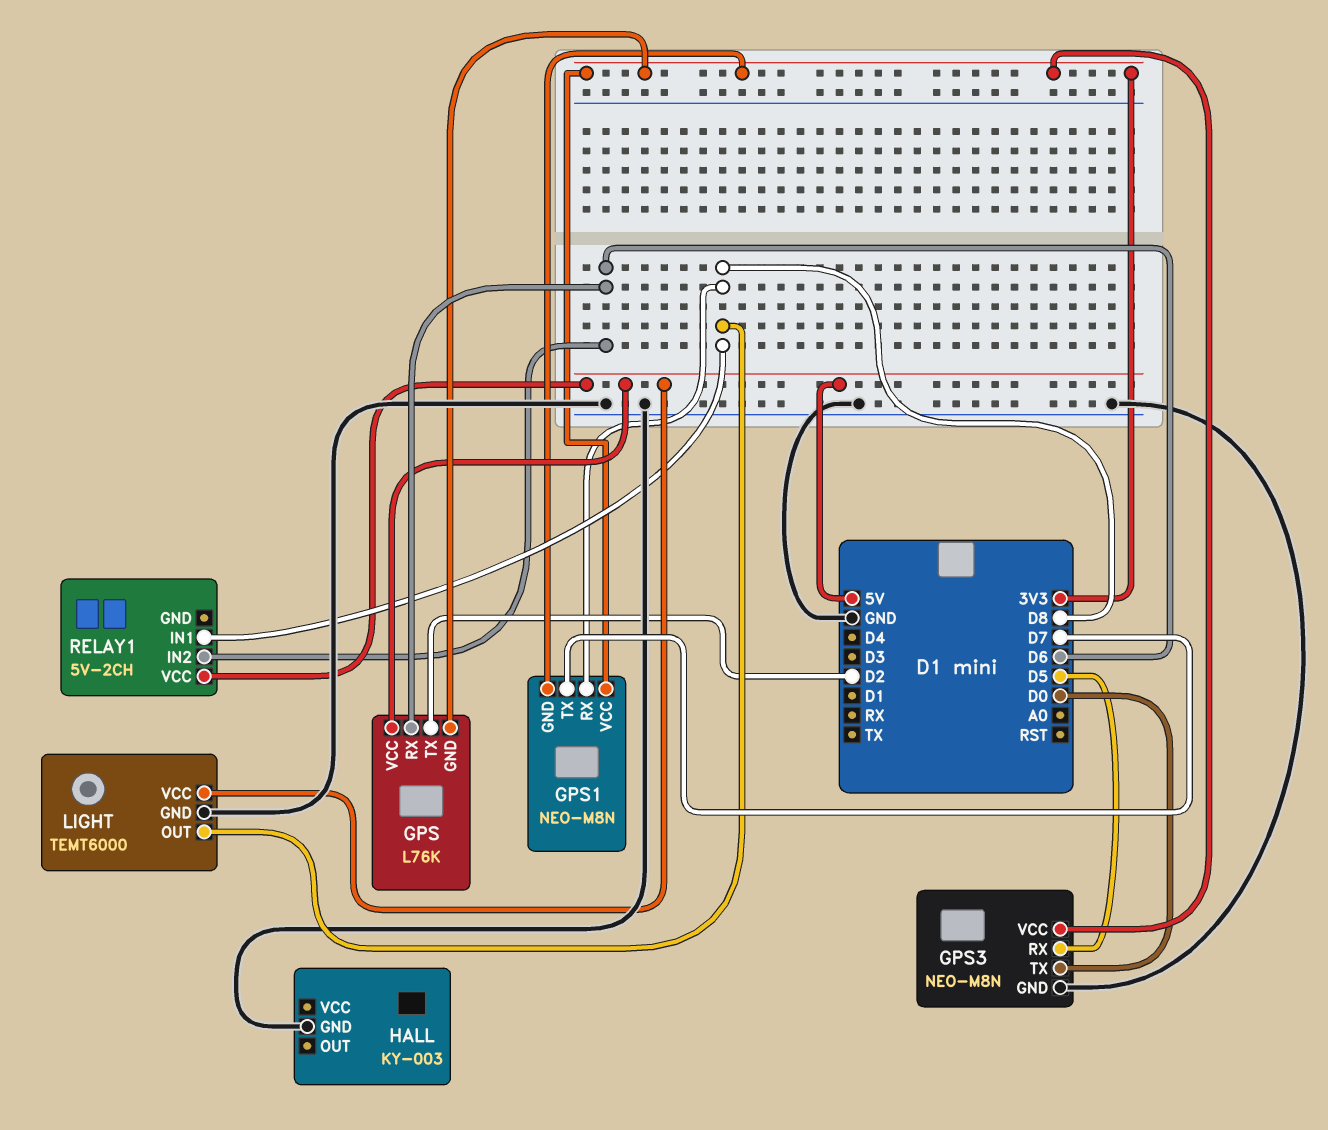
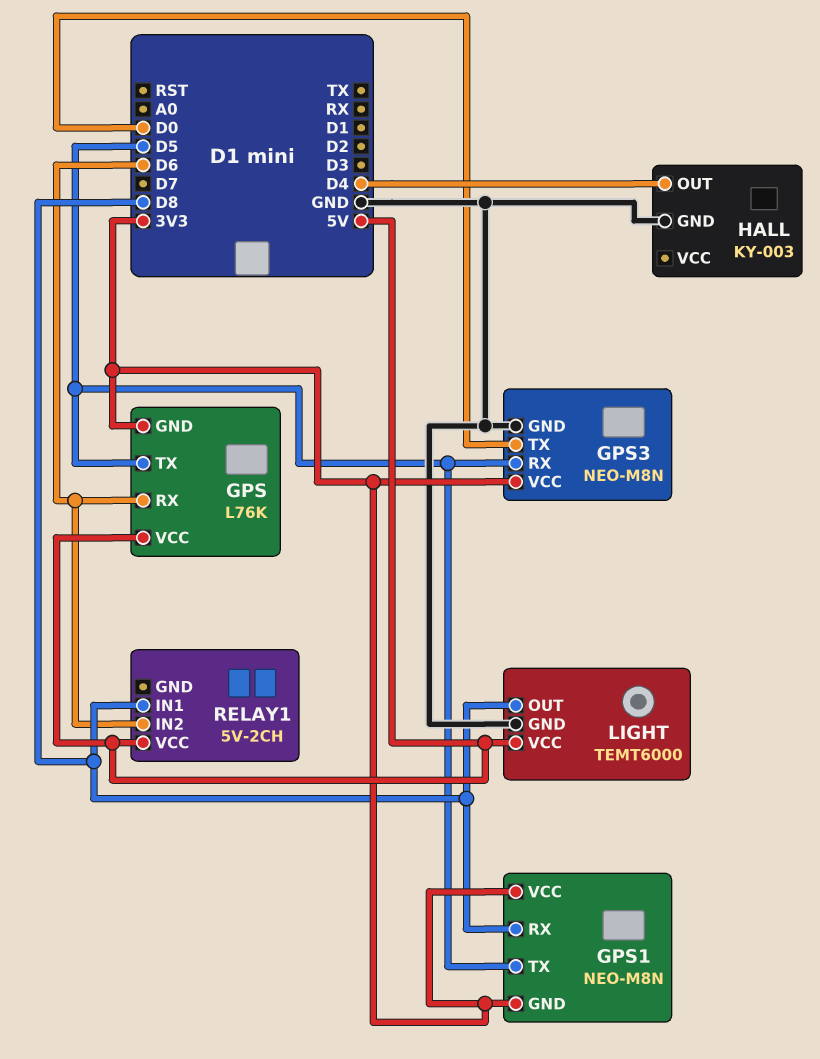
GPS pin TX: D2 -> D5
GPS1 pin TX: D7 -> D5
HALL pin OUT: none -> D4

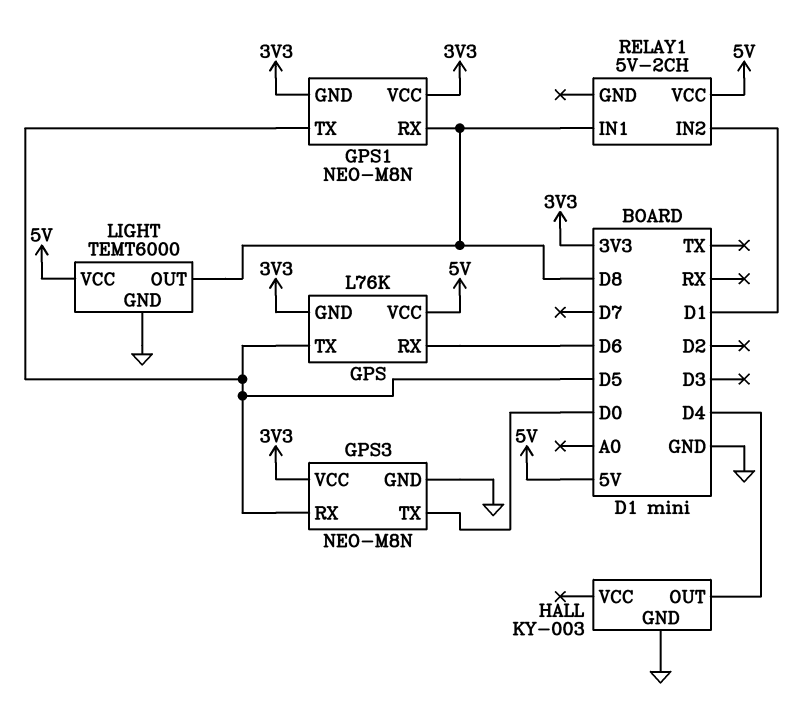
RELAY1 pin IN2: D6 -> D1

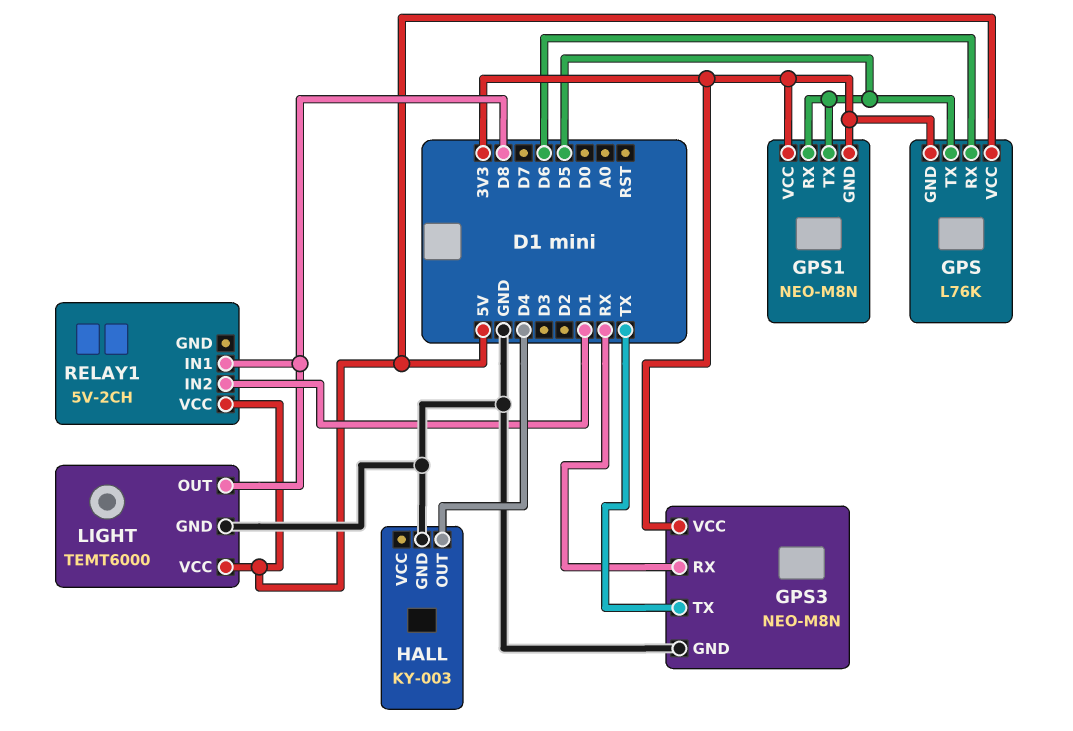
GPS1 pin RX: D8 -> D5
GPS3 pin RX: D5 -> RX
GPS3 pin TX: D0 -> TX

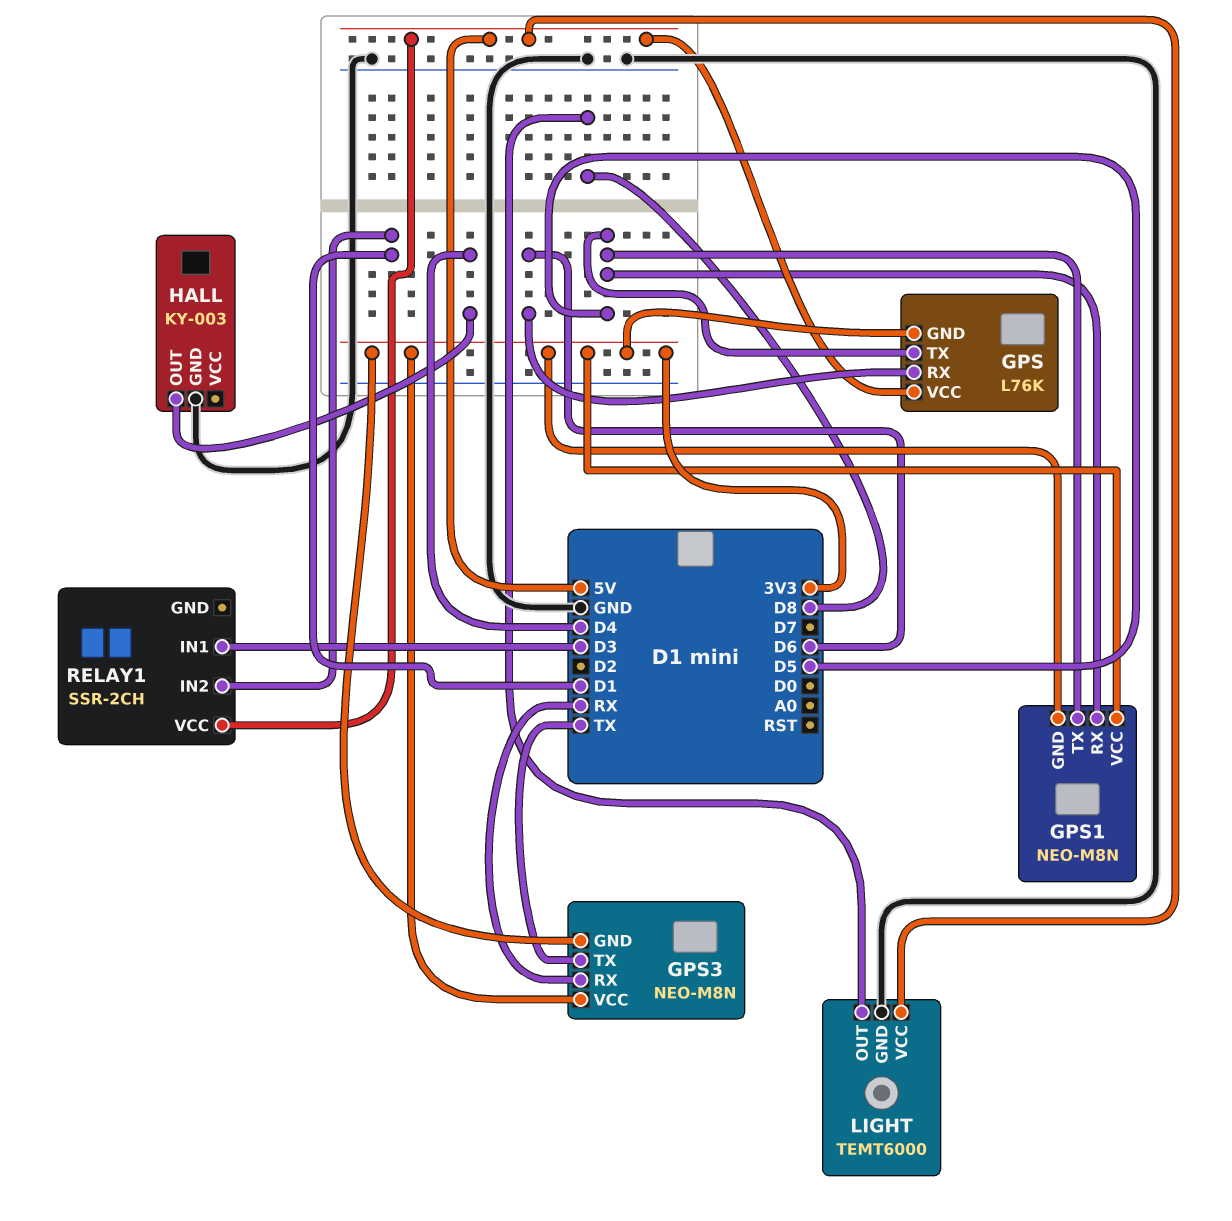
GPS3 pin GND: GND -> 3V3
RELAY1: 5V-2CH -> SSR-2CH
RELAY1 pin IN1: D8 -> D3

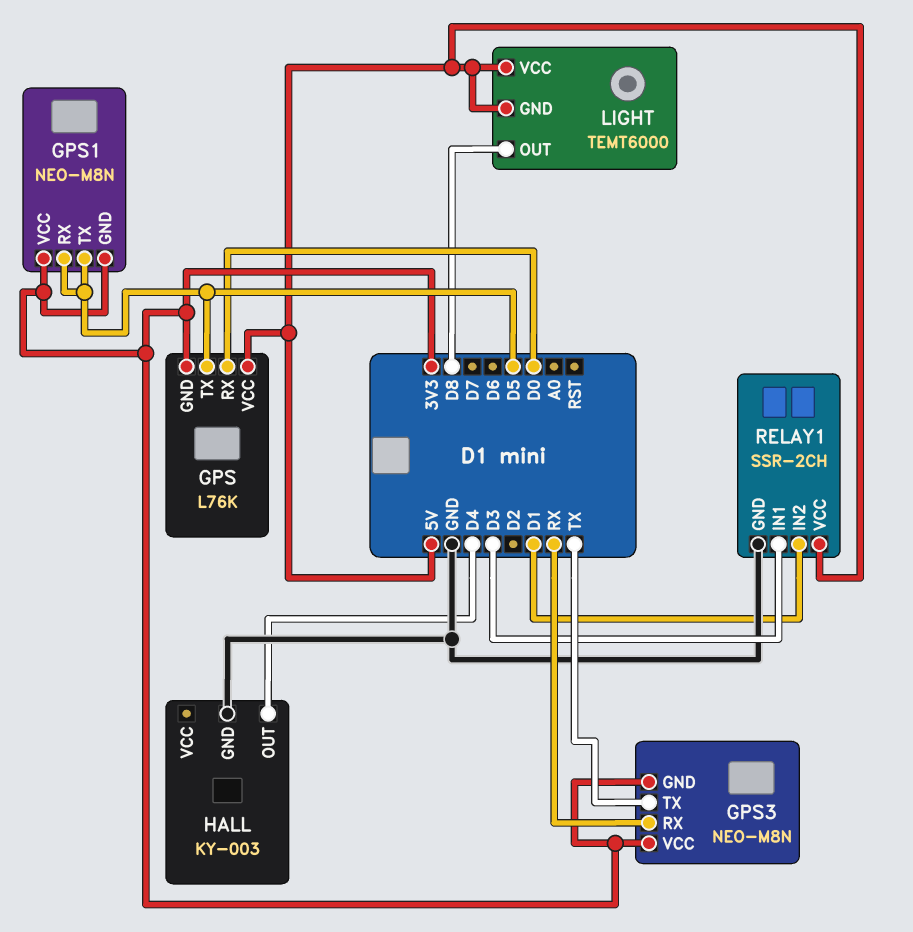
GPS pin RX: D6 -> D0
LIGHT pin GND: GND -> 5V
RELAY1 pin GND: none -> GND

